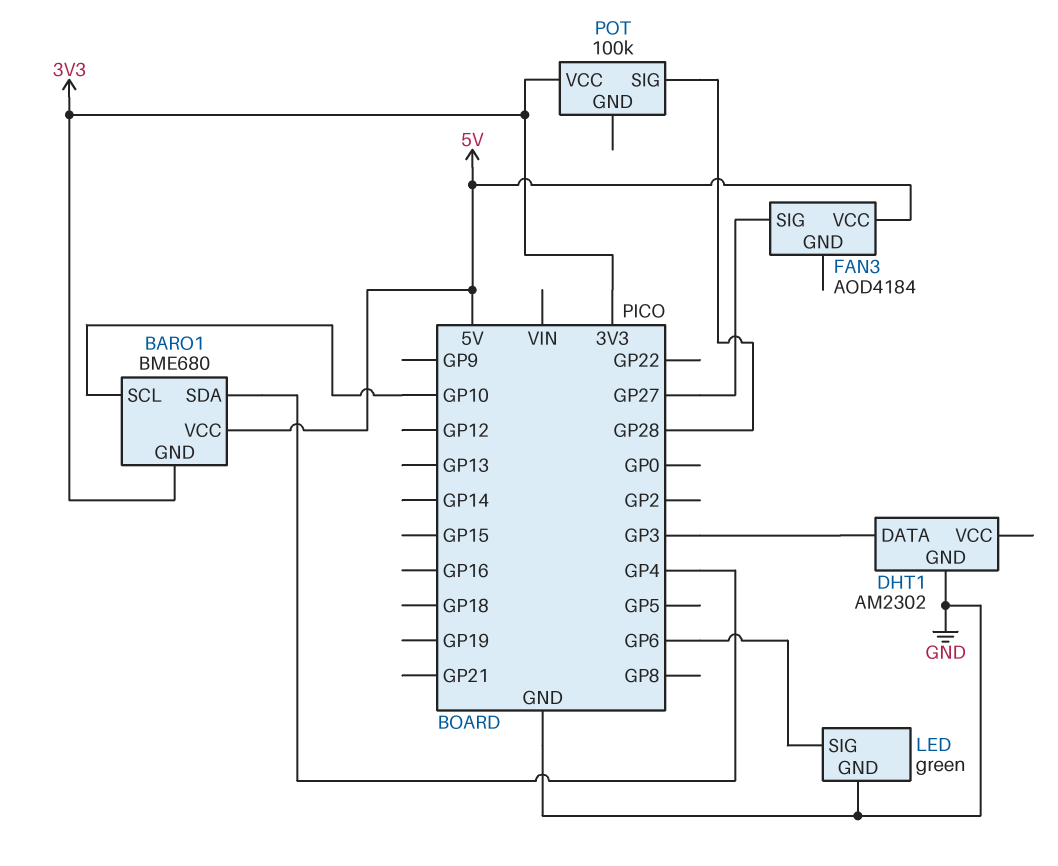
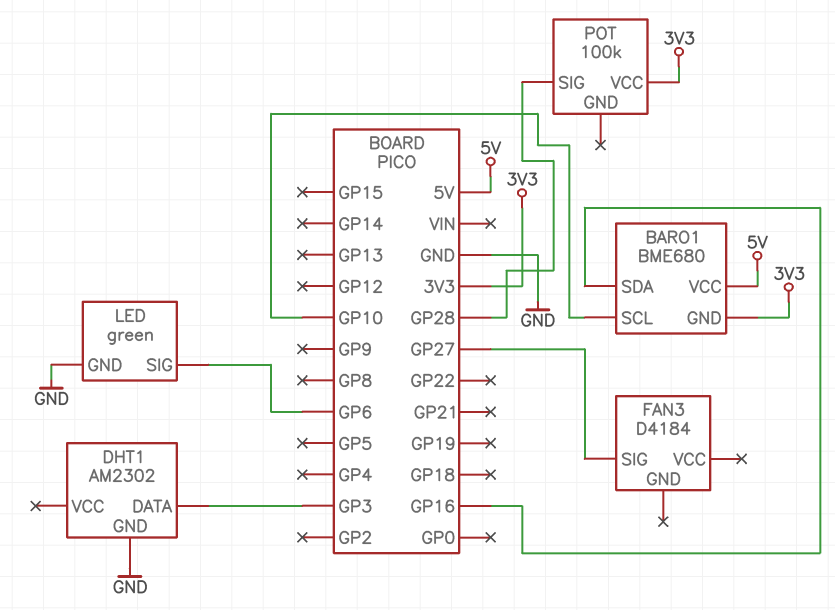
BARO1 pin SDA: GP4 -> GP16
FAN3: AOD4184 -> D4184
FAN3 pin VCC: 5V -> none

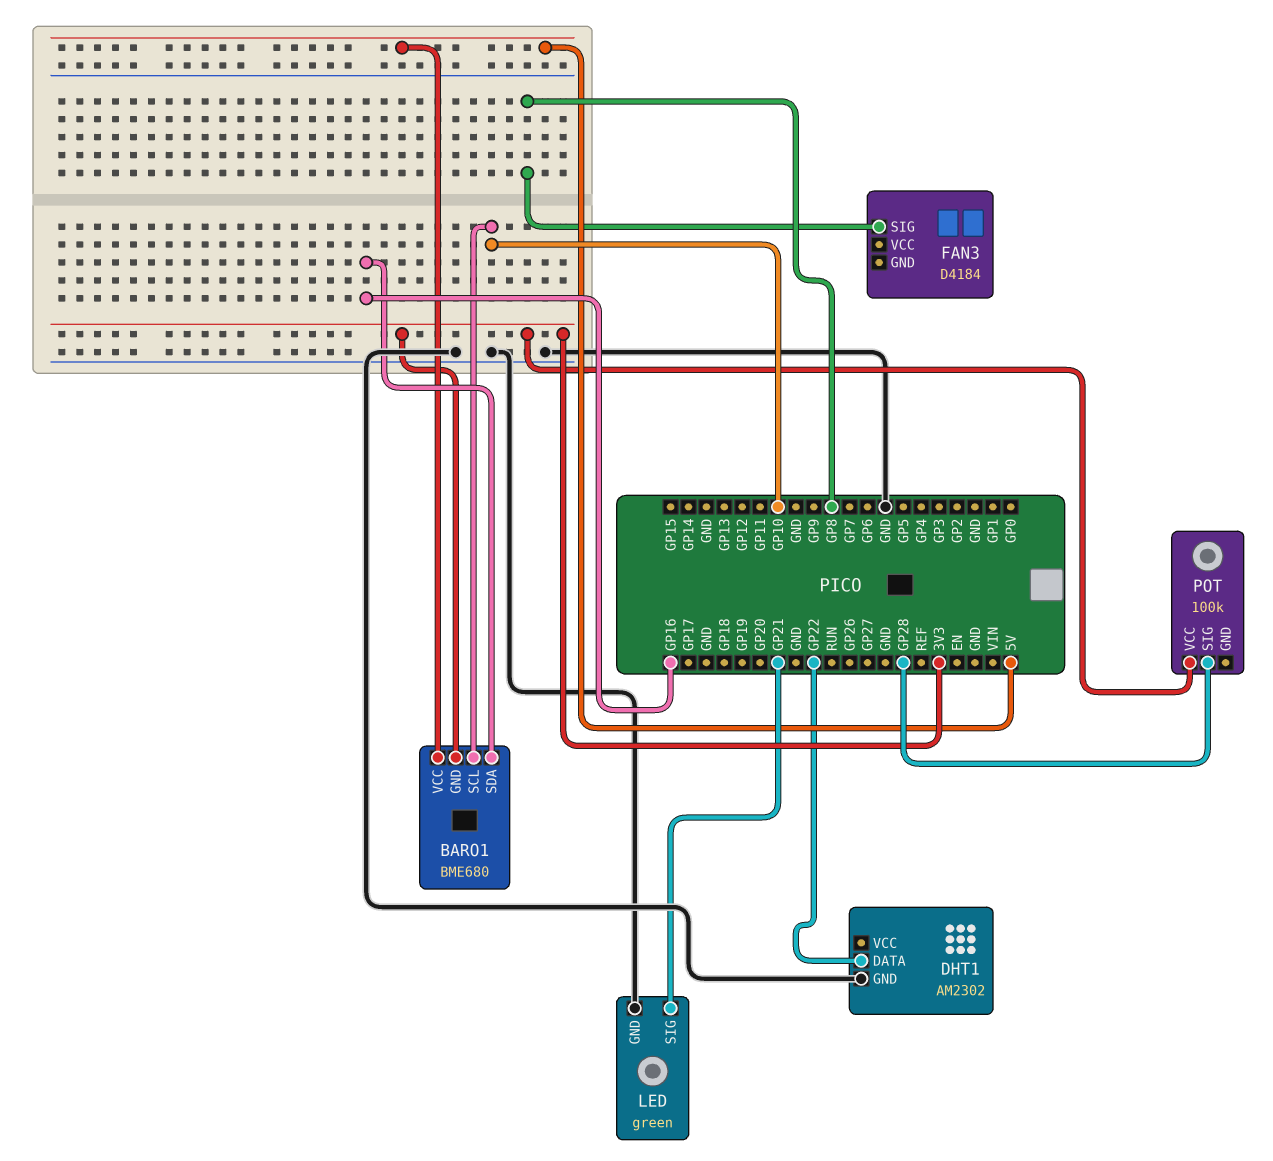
DHT1 pin DATA: GP3 -> GP22
FAN3 pin SIG: GP27 -> GP8
LED pin SIG: GP6 -> GP21

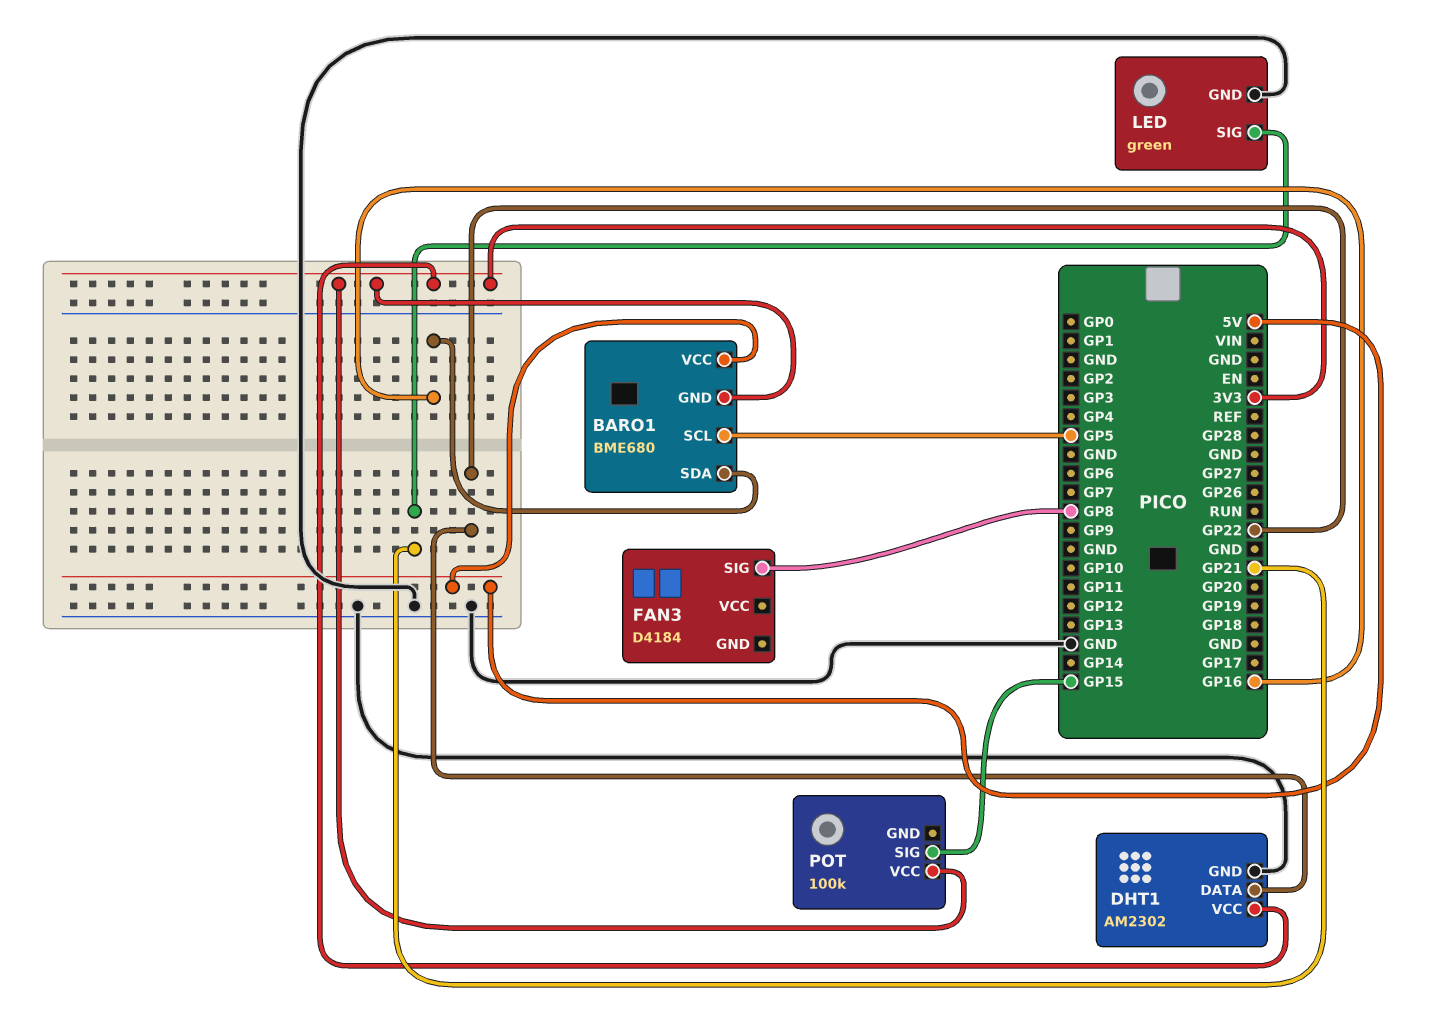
BARO1 pin SCL: GP10 -> GP5
DHT1 pin VCC: none -> 3V3
POT pin SIG: GP28 -> GP15

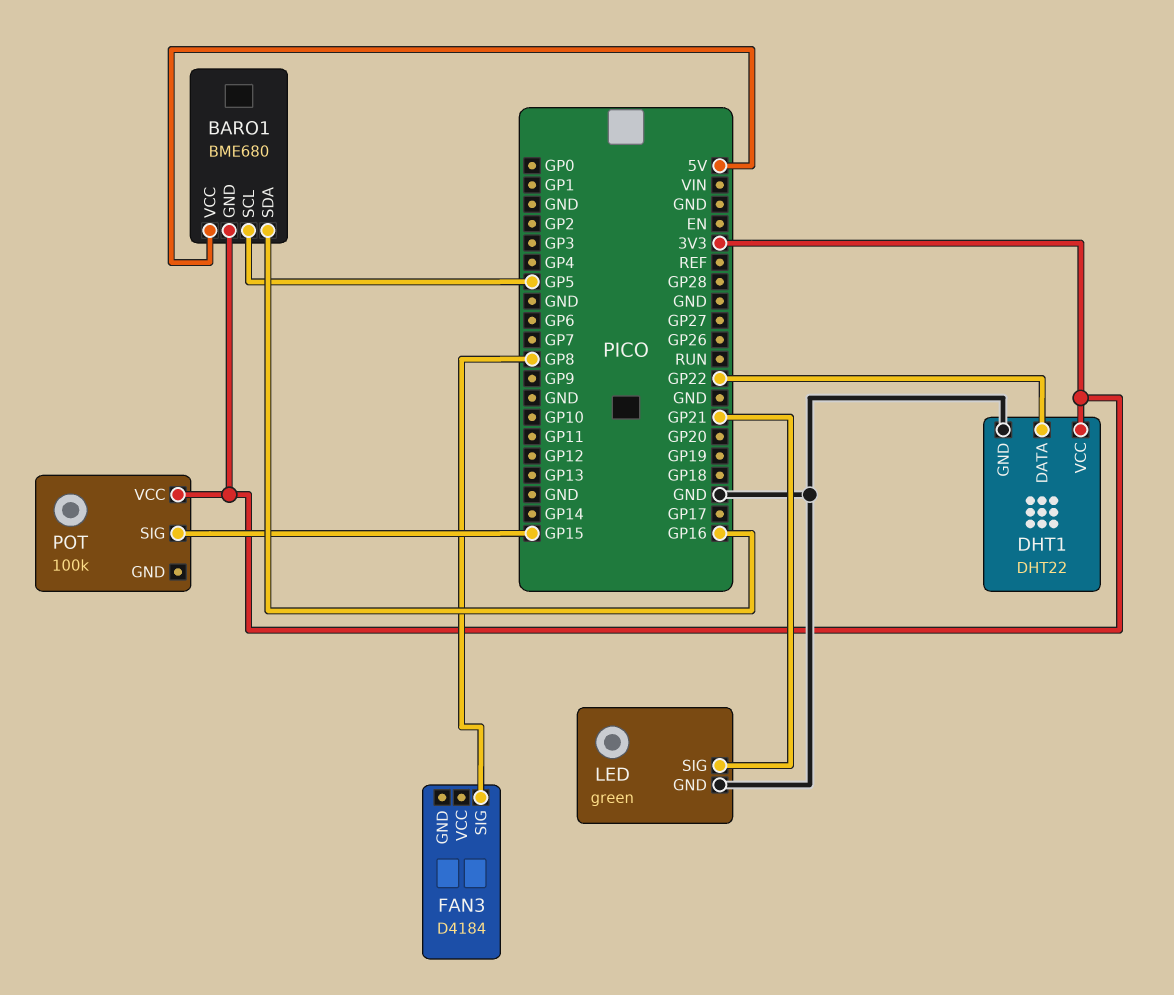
DHT1: AM2302 -> DHT22

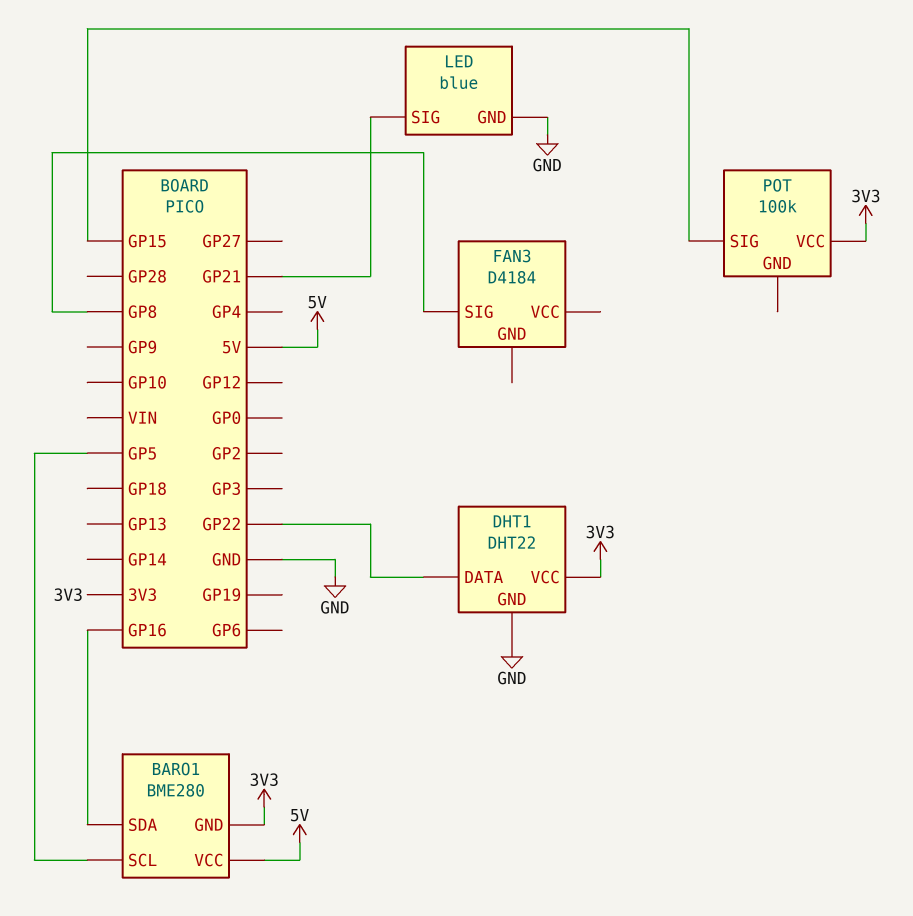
BARO1: BME680 -> BME280
LED: green -> blue

